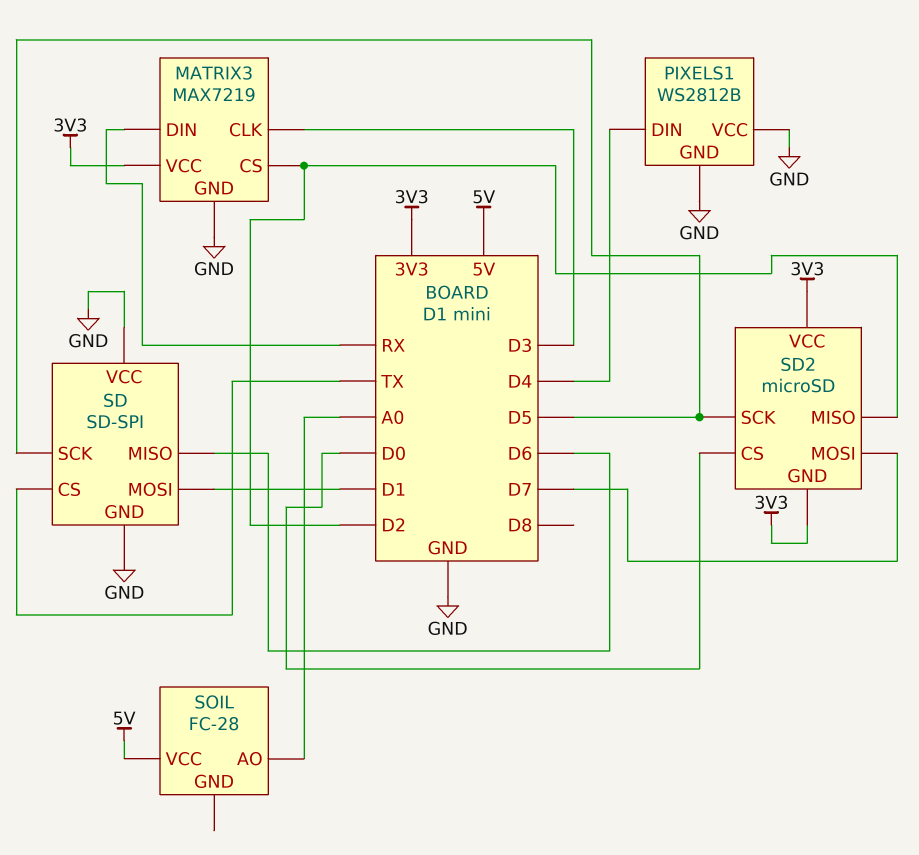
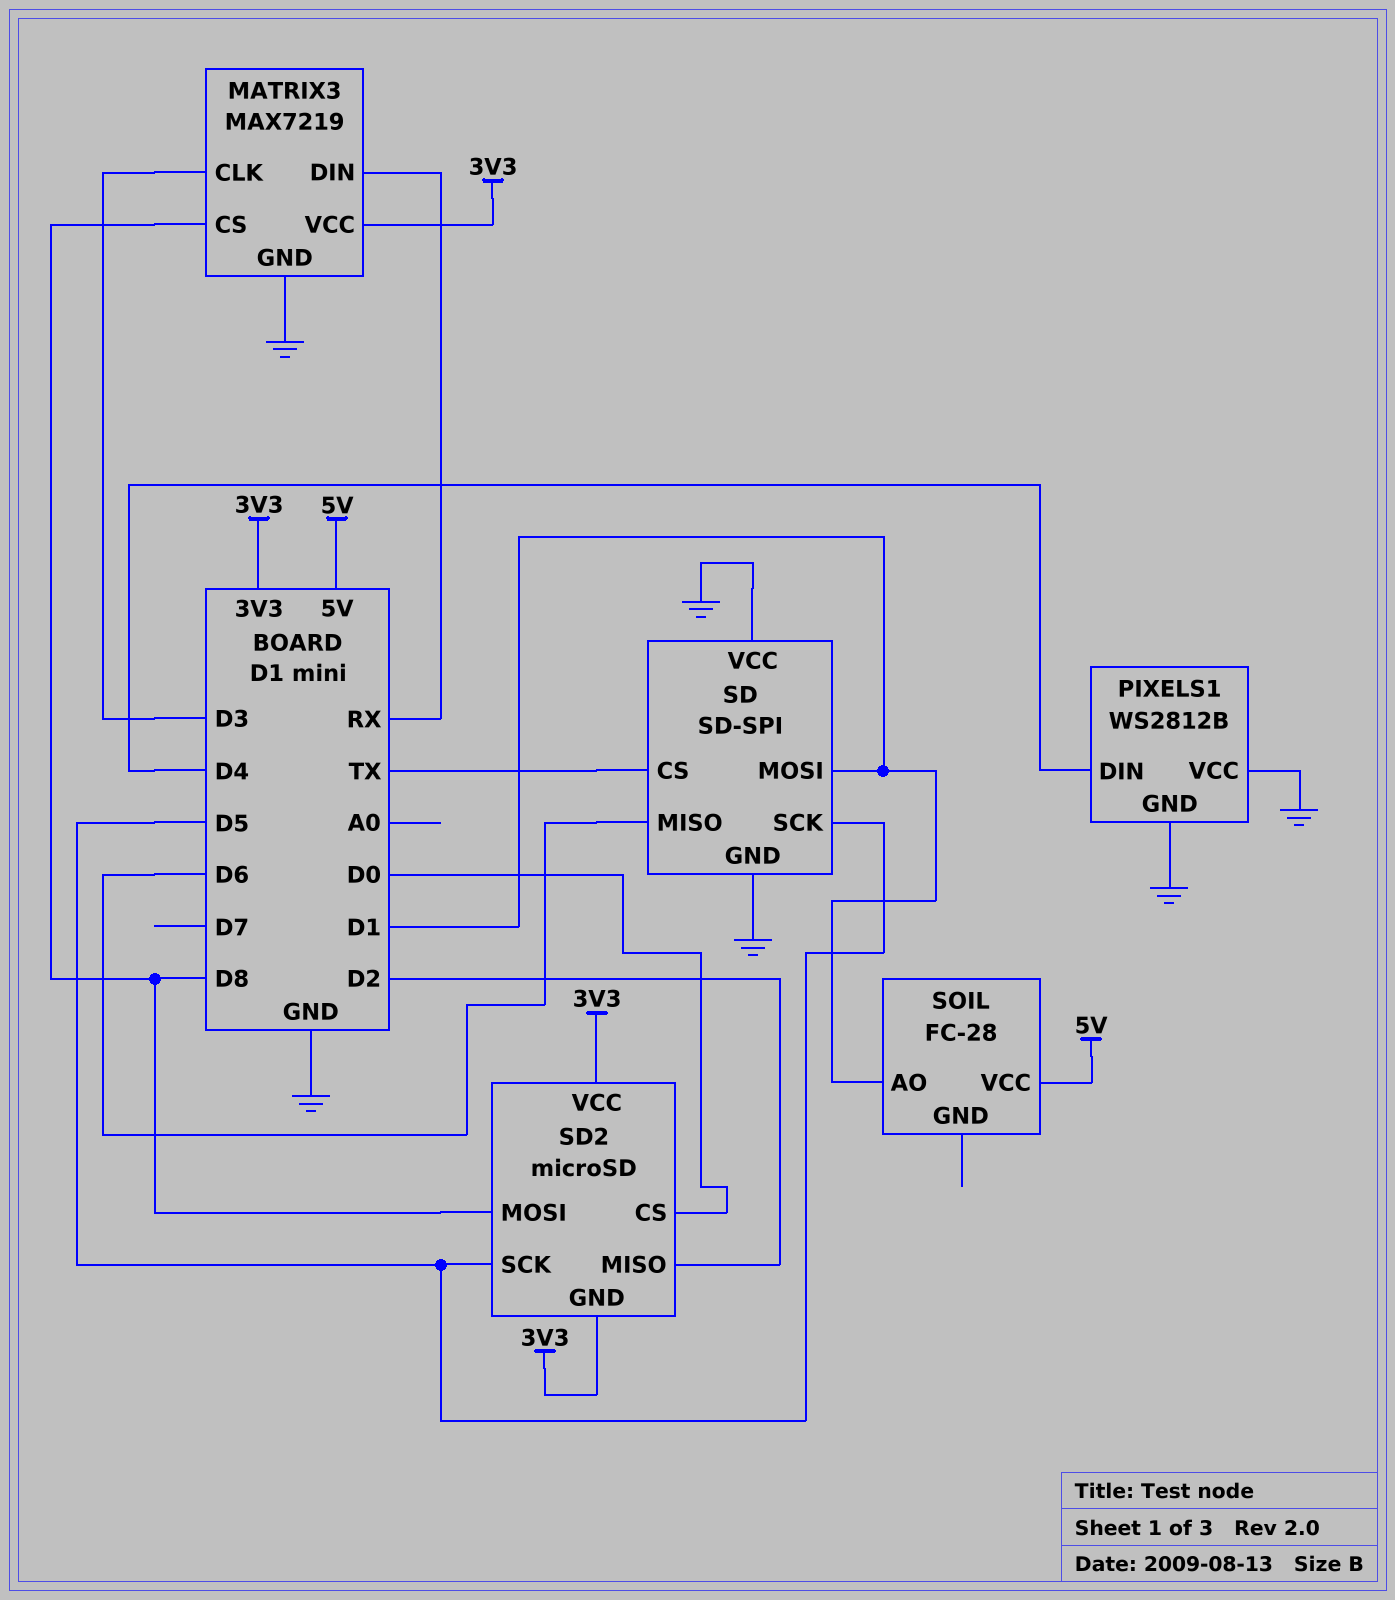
MATRIX3 pin CS: D2 -> D8
SD2 pin MOSI: D7 -> D8
SOIL pin AO: A0 -> D1

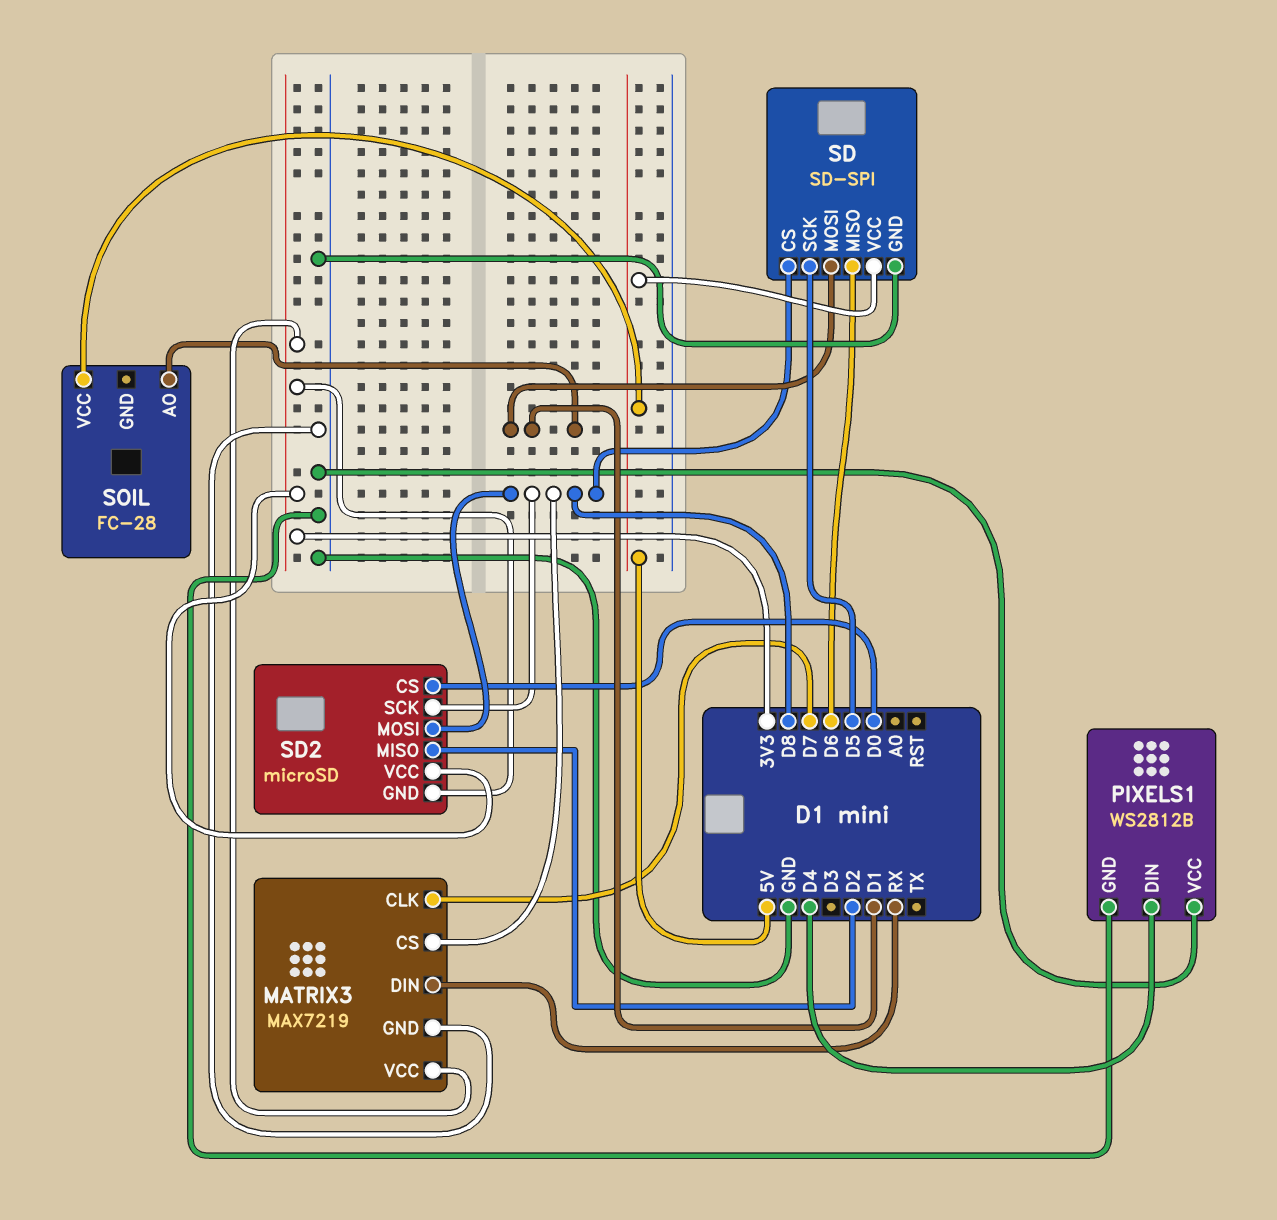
MATRIX3 pin CLK: D3 -> D7
SD pin CS: TX -> D8
SD pin VCC: GND -> 5V
SD2 pin SCK: D5 -> D8

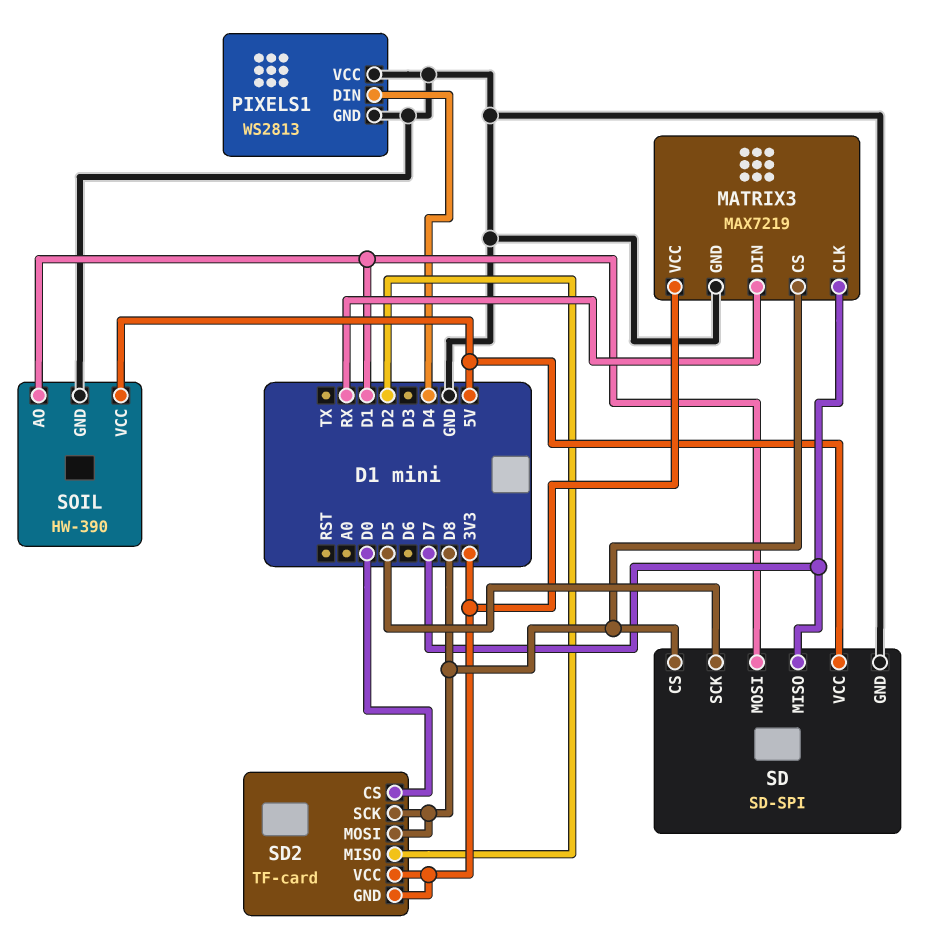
PIXELS1: WS2812B -> WS2813
SD pin MISO: D6 -> D7
SD2: microSD -> TF-card
SOIL: FC-28 -> HW-390
SOIL pin GND: none -> GND

